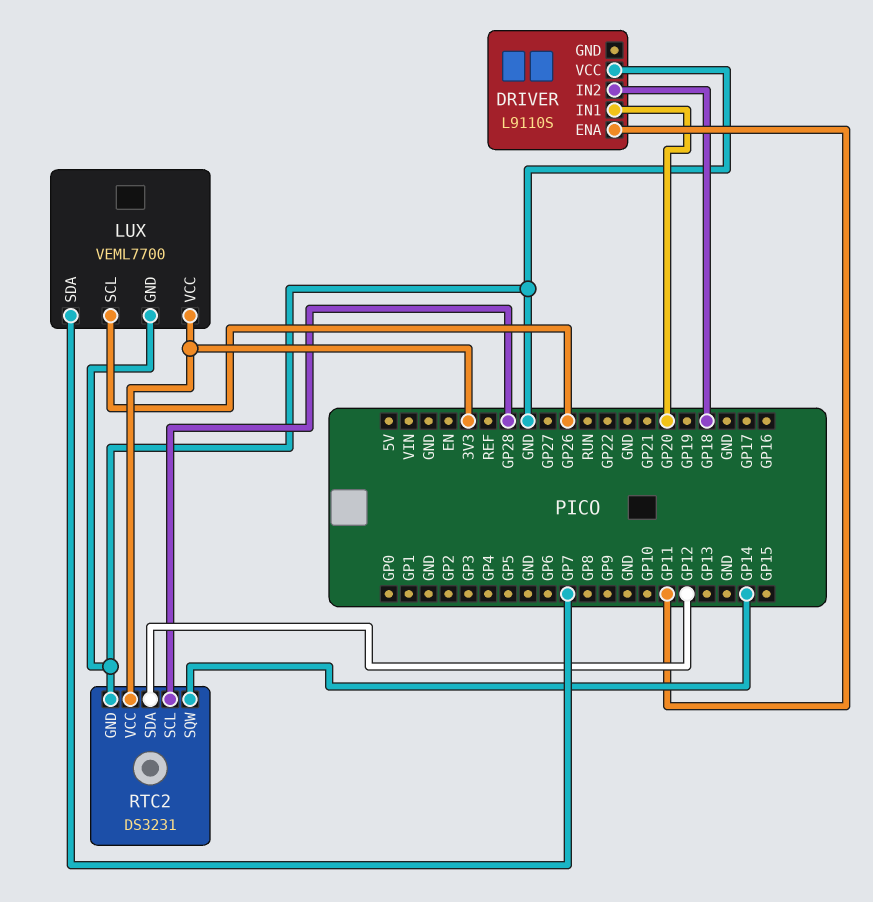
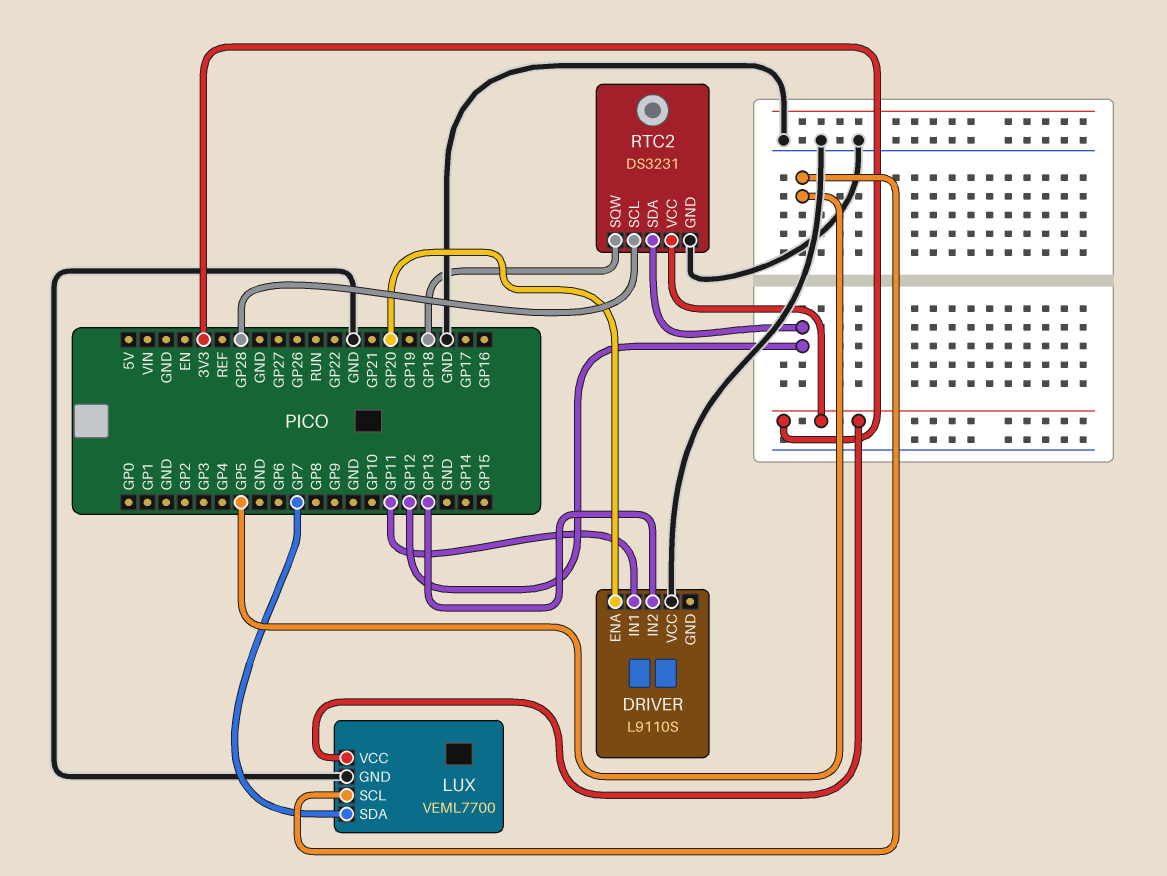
DRIVER pin ENA: GP11 -> GP20
DRIVER pin IN1: GP20 -> GP11
DRIVER pin IN2: GP18 -> GP13
LUX pin SCL: GP26 -> GP5
RTC2 pin SQW: GP14 -> GP18

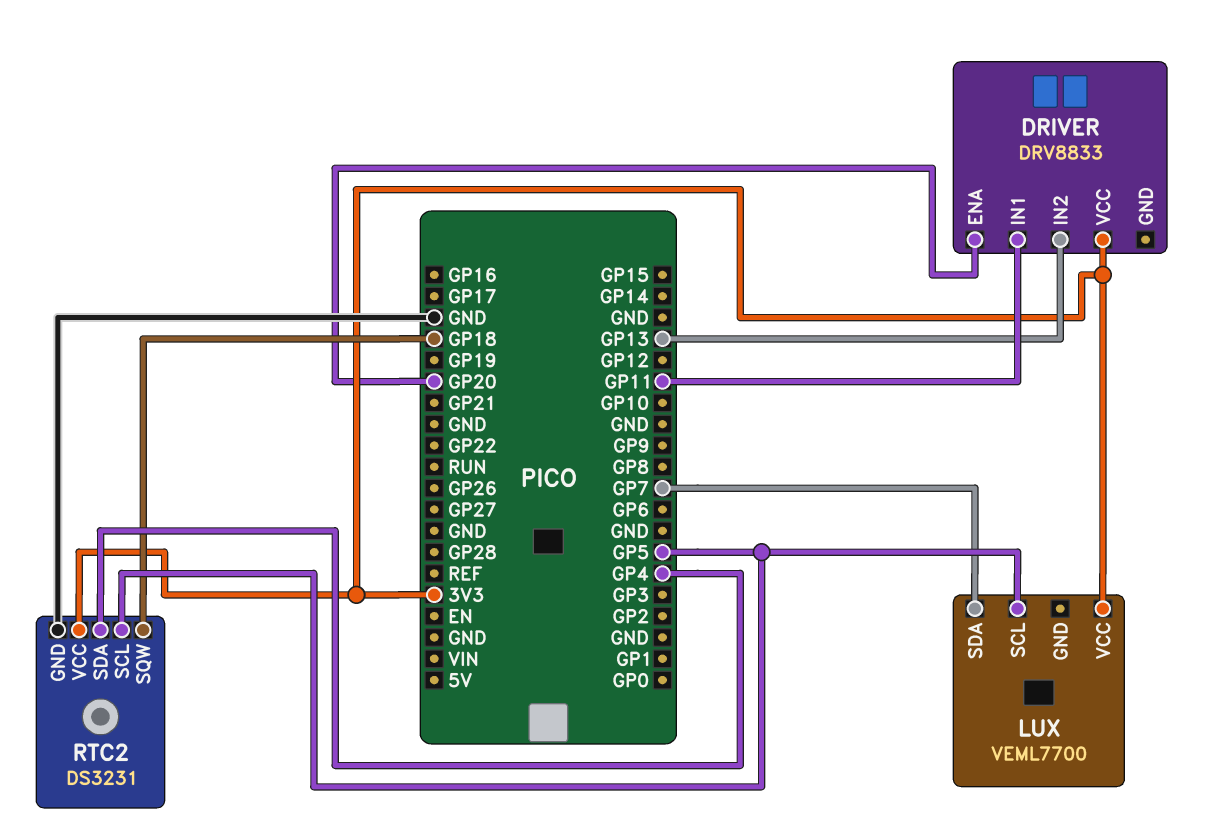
DRIVER: L9110S -> DRV8833
DRIVER pin VCC: GND -> 3V3
LUX pin GND: GND -> none
RTC2 pin SCL: GP28 -> GP5
RTC2 pin SDA: GP12 -> GP4

